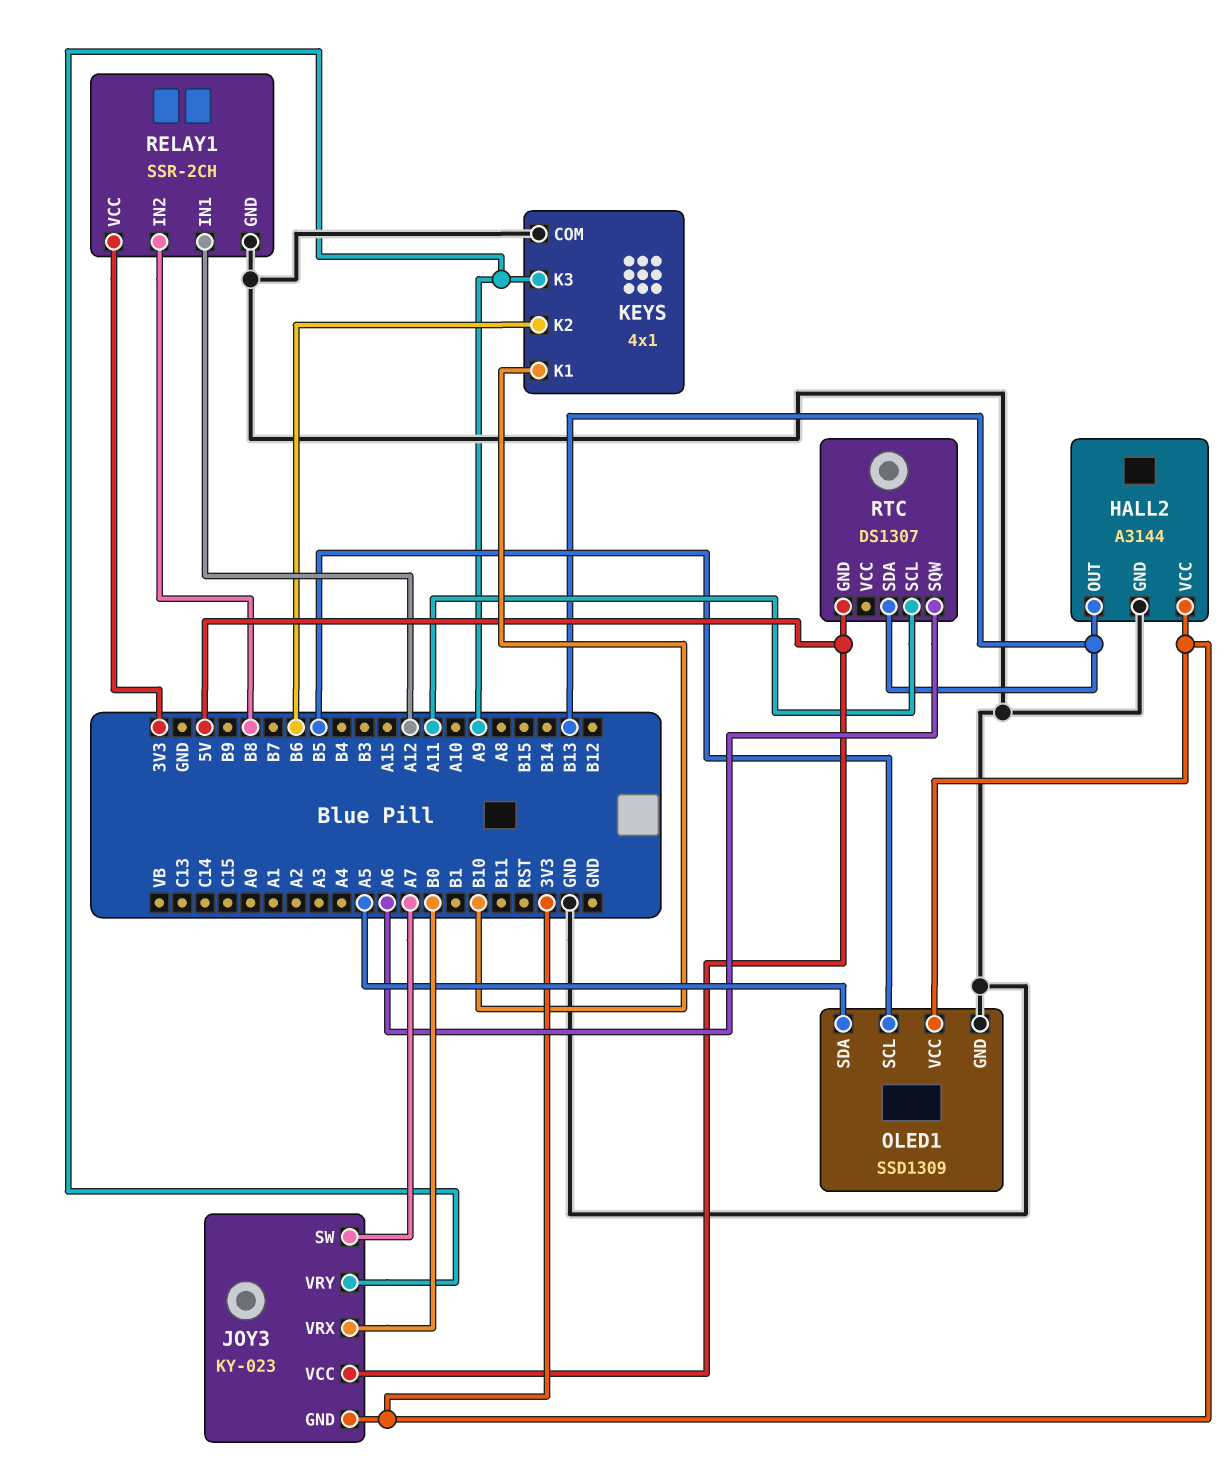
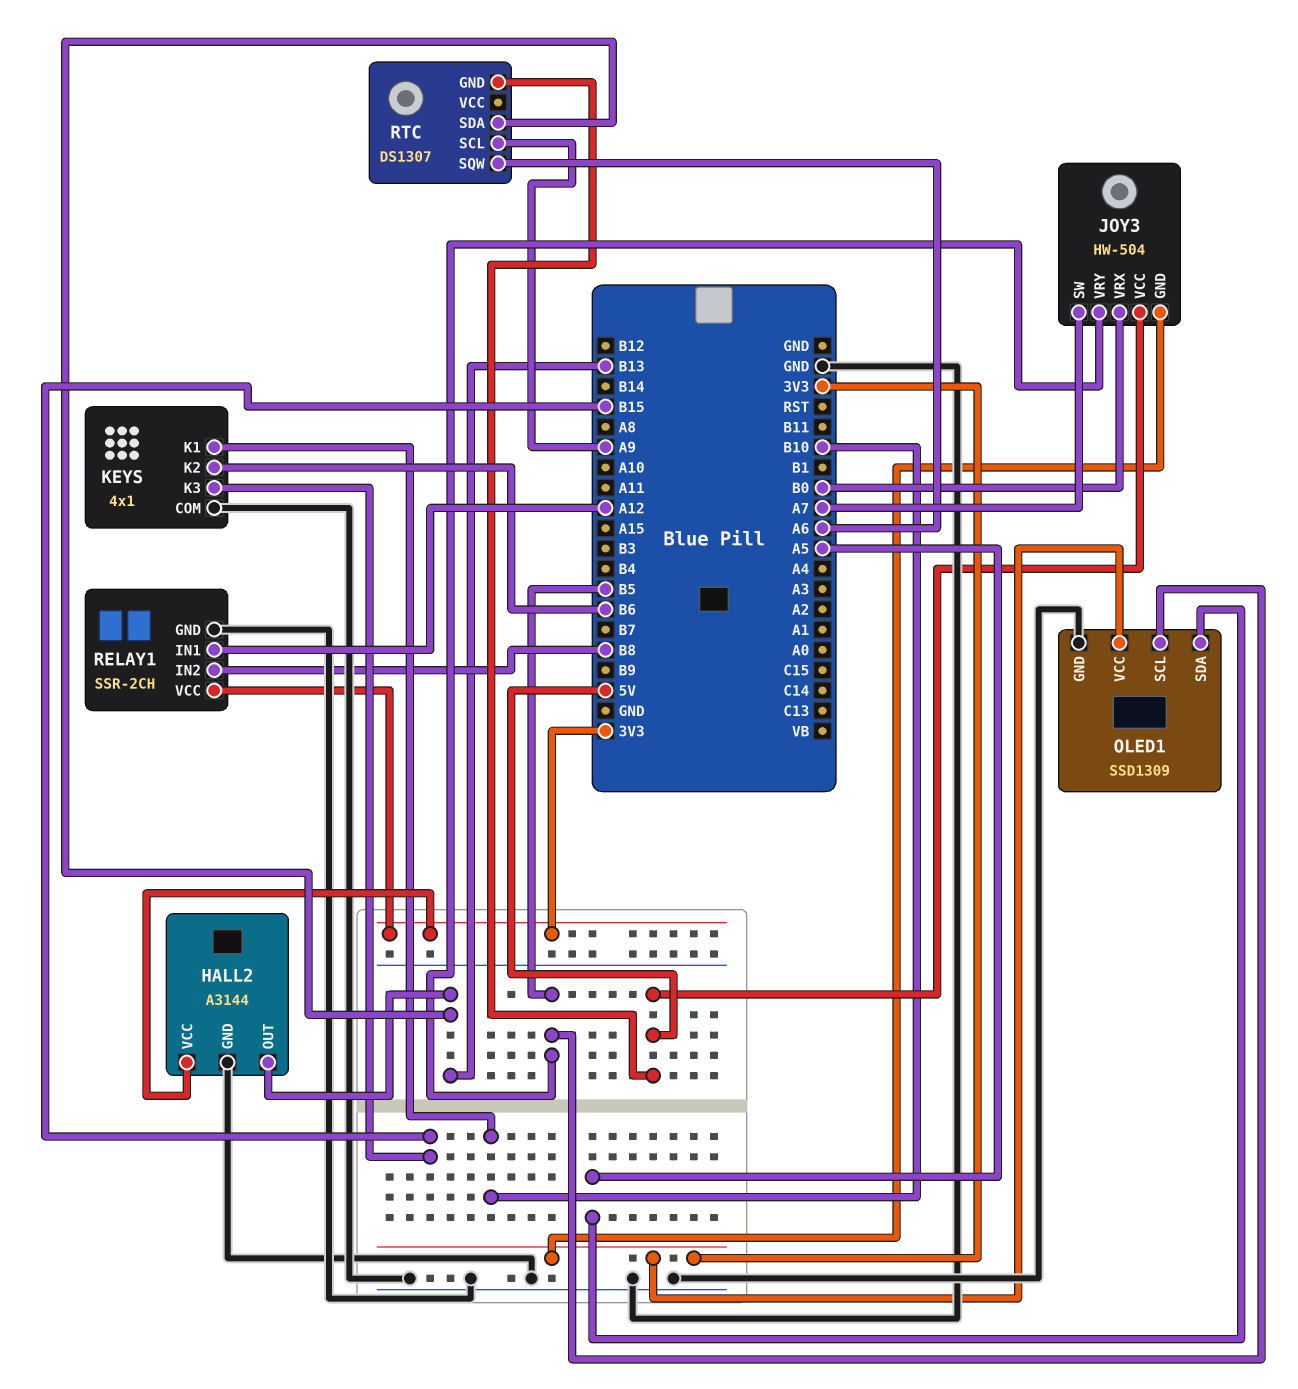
JOY3: KY-023 -> HW-504
JOY3 pin VRY: A9 -> B5
KEYS pin K3: A9 -> B15
RTC pin SCL: A11 -> A9

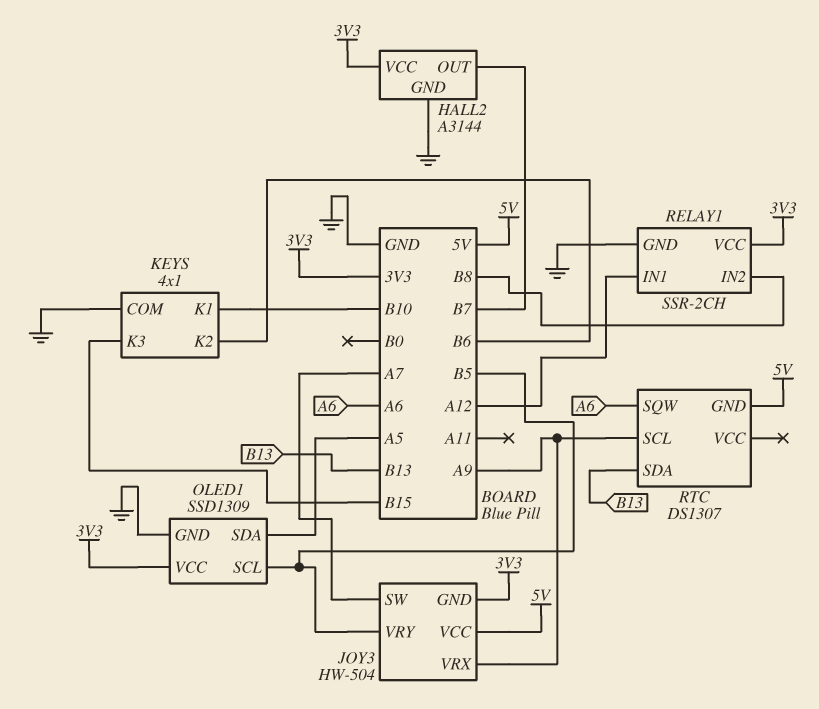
HALL2 pin OUT: B13 -> B7
JOY3 pin VRX: B0 -> A9

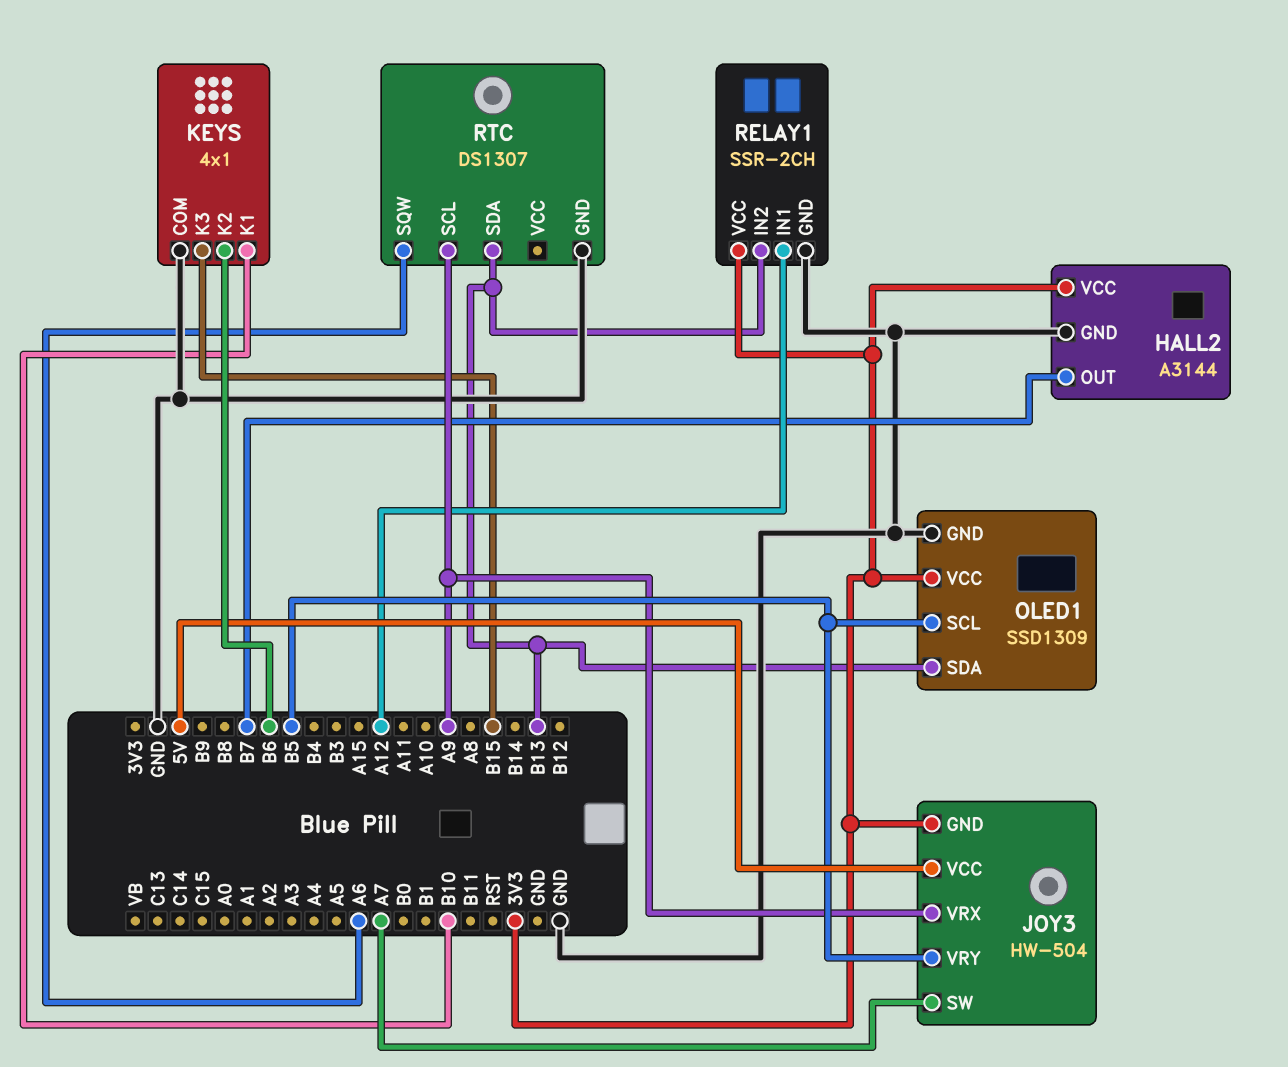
OLED1 pin SDA: A5 -> B13
RELAY1 pin IN2: B8 -> B13
RTC pin GND: 5V -> GND

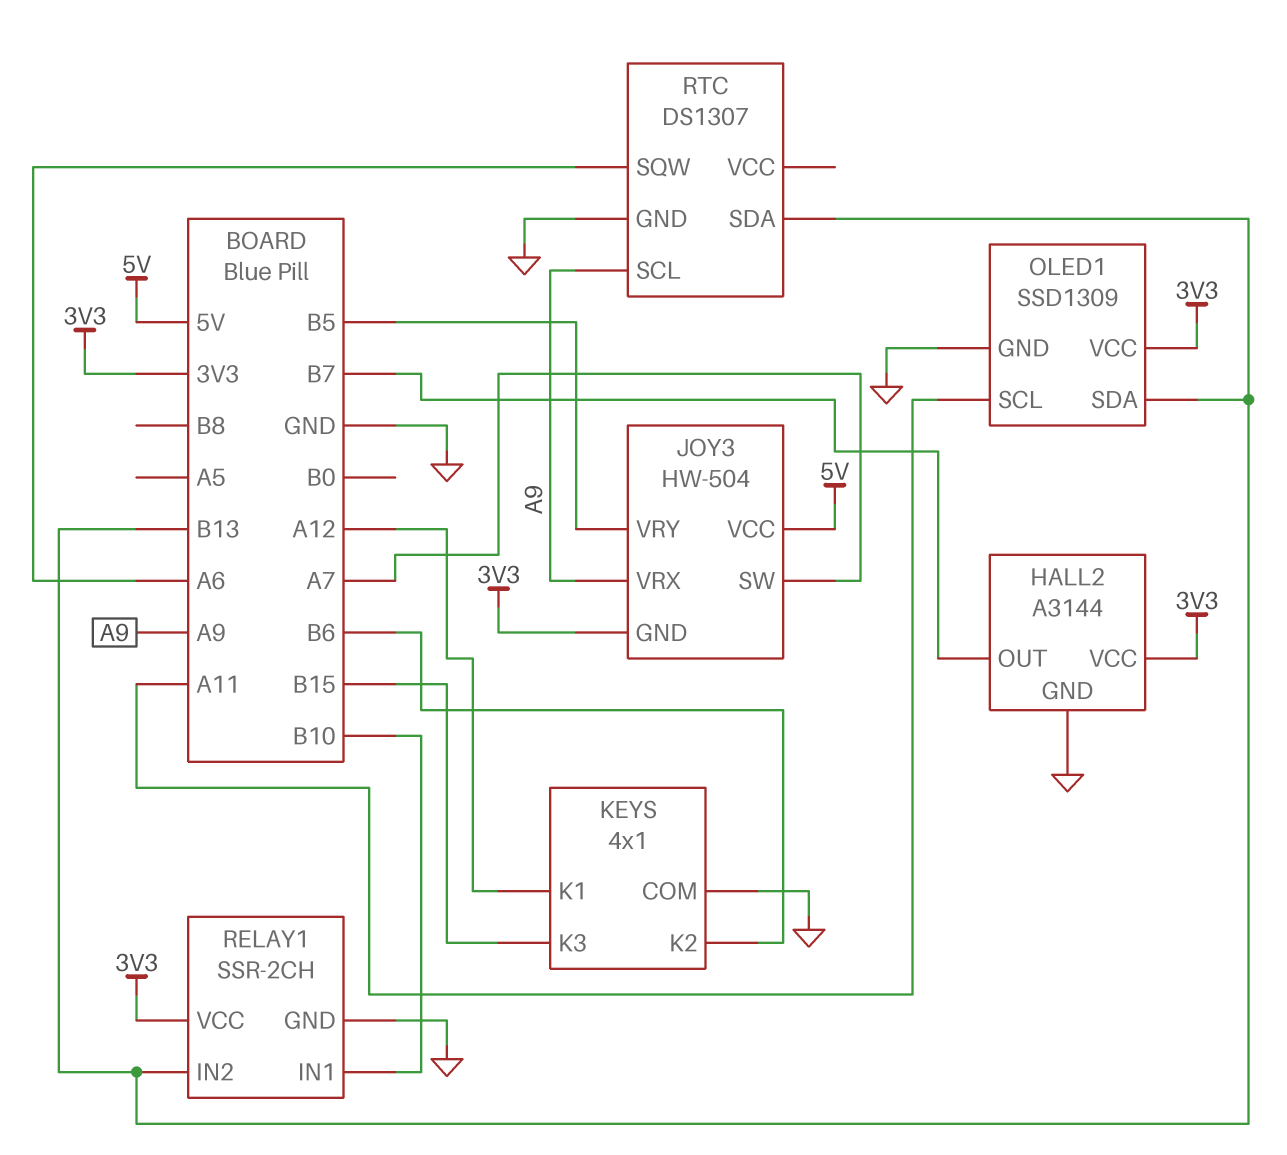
KEYS pin K1: B10 -> A12
OLED1 pin SCL: B5 -> A11
RELAY1 pin IN1: A12 -> B10

